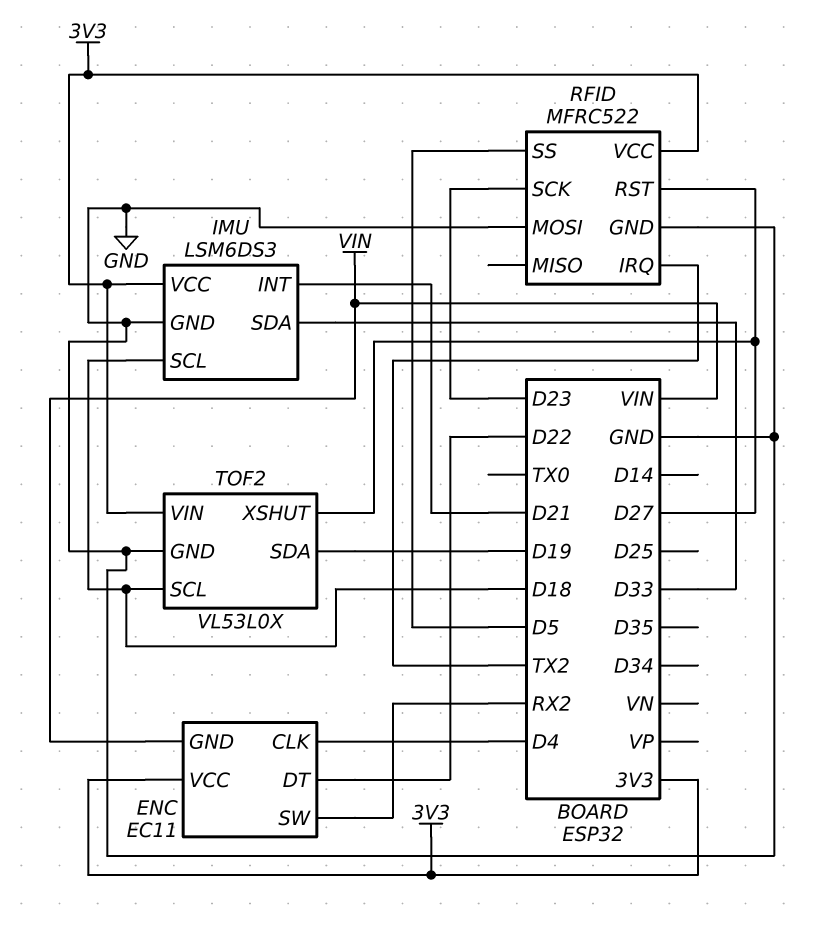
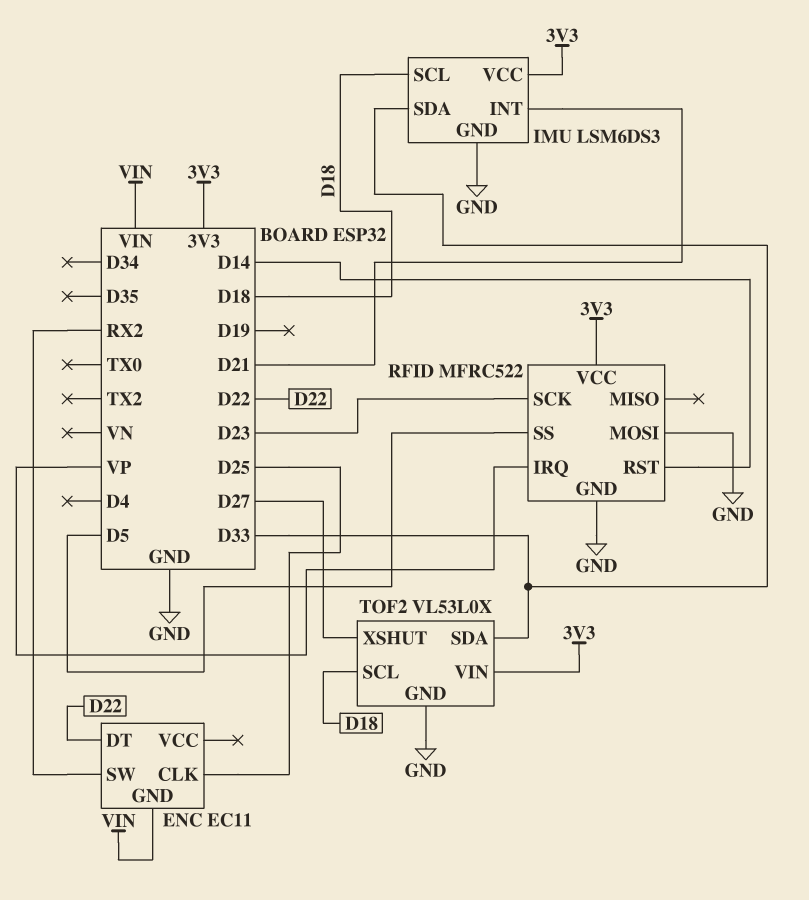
ENC pin CLK: D4 -> D25
ENC pin VCC: 3V3 -> none
RFID pin IRQ: TX2 -> VP
RFID pin RST: D27 -> D14
TOF2 pin SDA: D19 -> D33

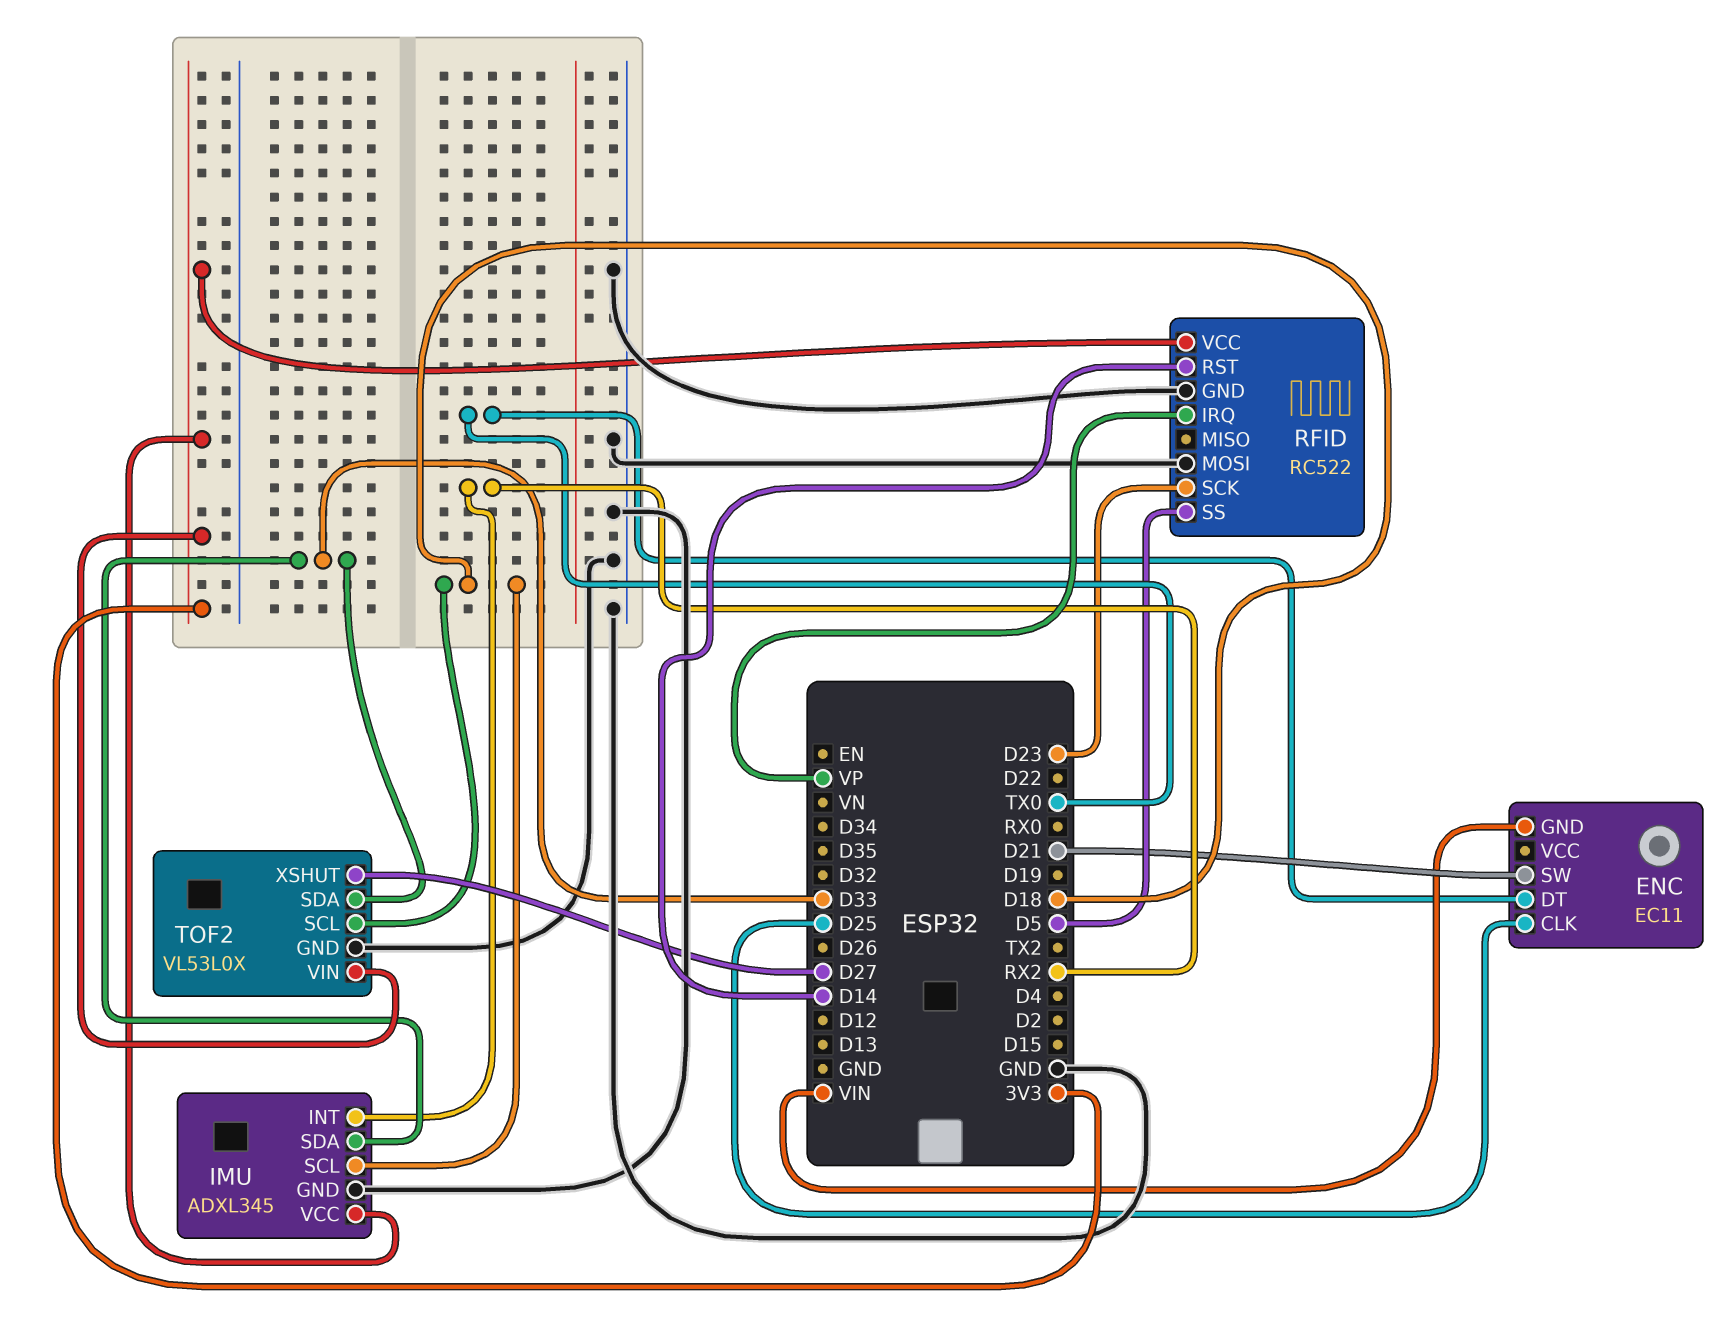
ENC pin DT: D22 -> TX0
ENC pin SW: RX2 -> D21
IMU: LSM6DS3 -> ADXL345
IMU pin INT: D21 -> RX2
RFID: MFRC522 -> RC522

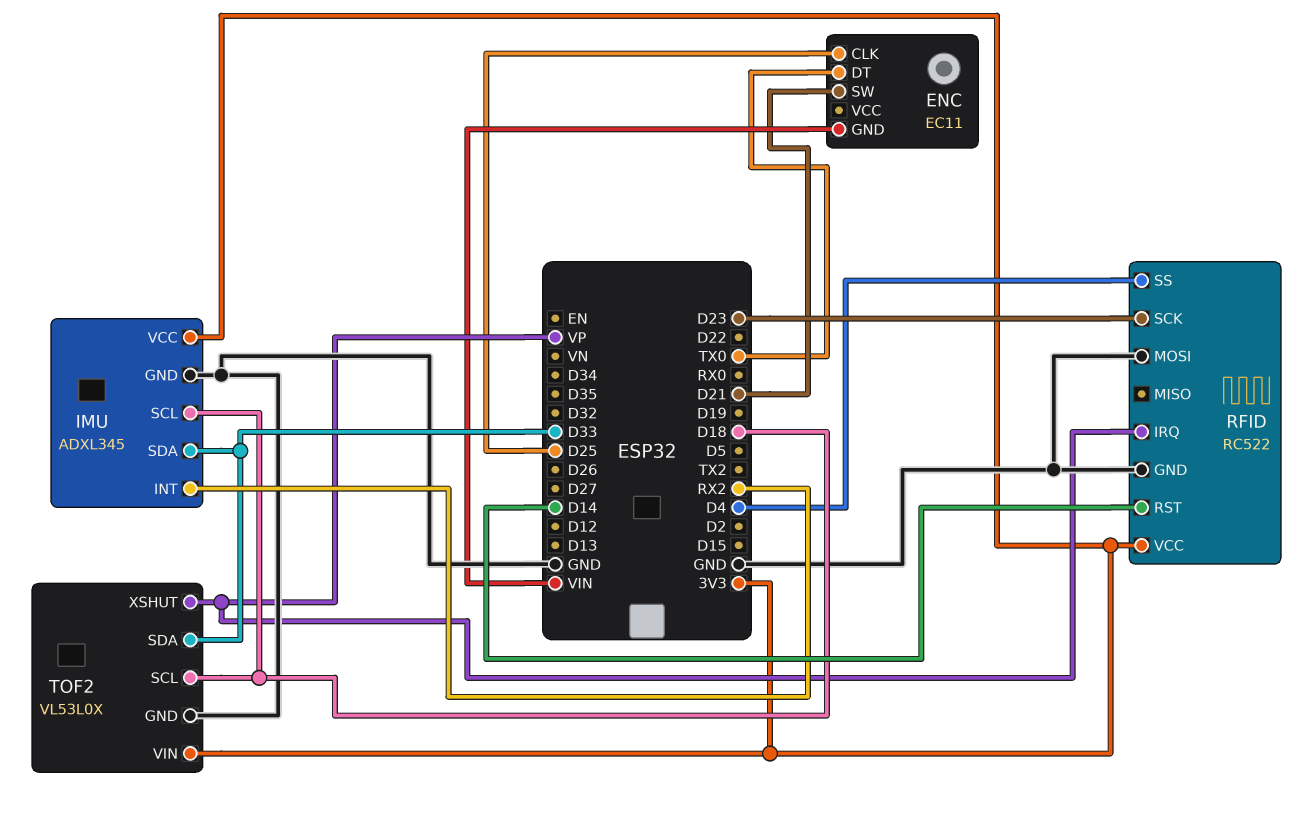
RFID pin SS: D5 -> D4
TOF2 pin XSHUT: D27 -> VP

